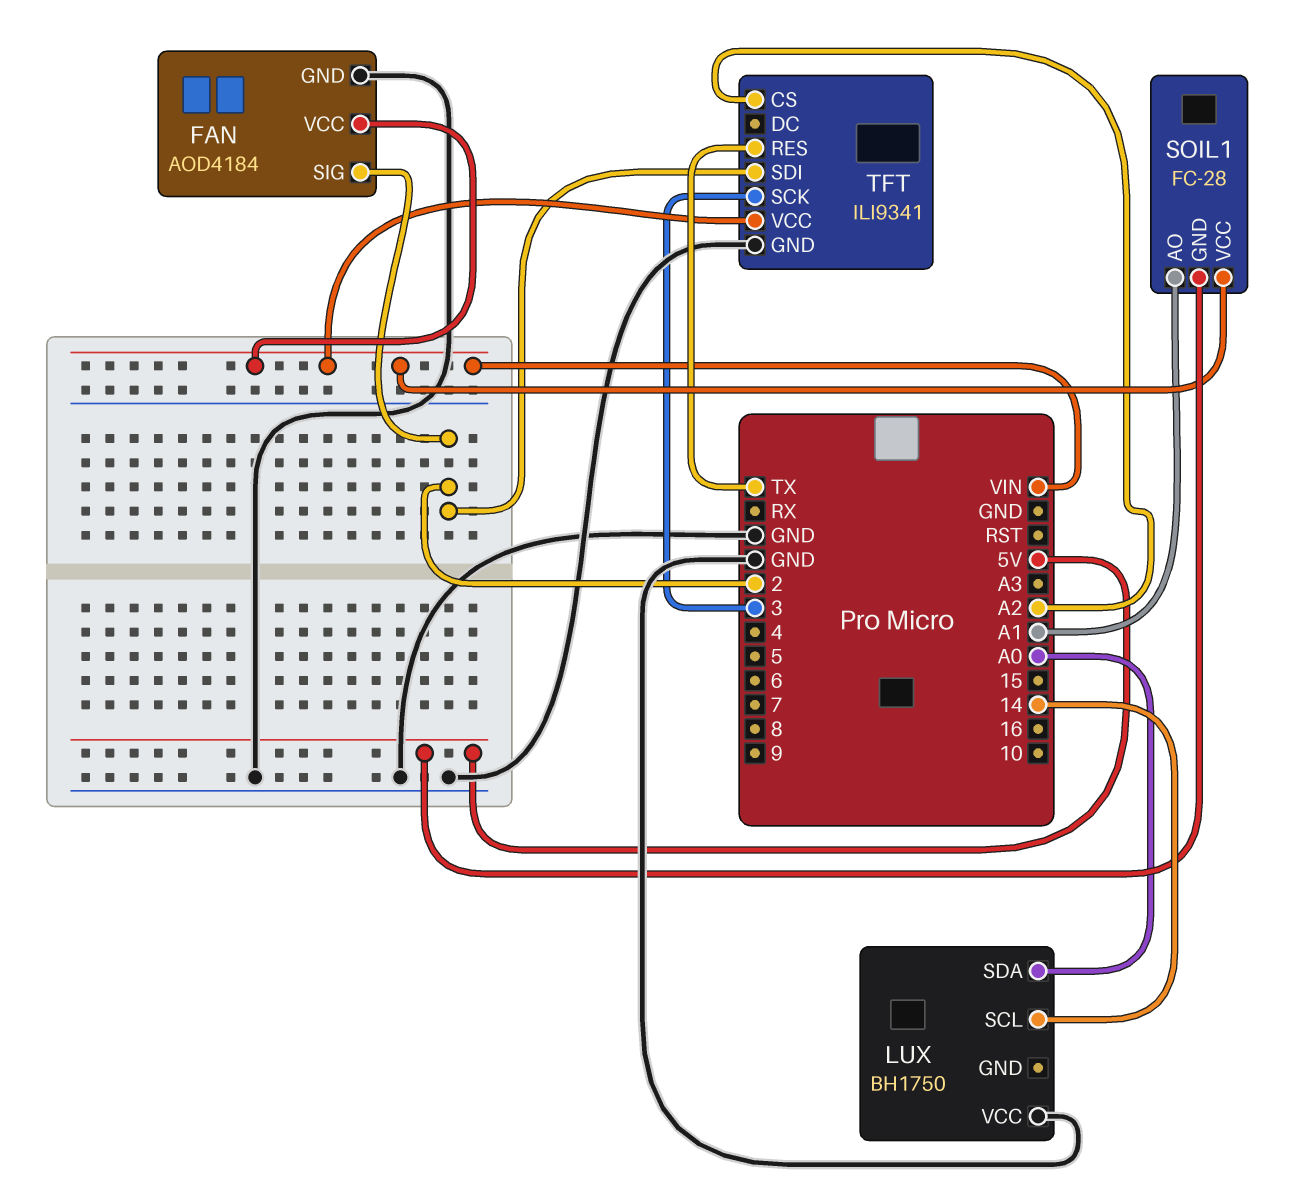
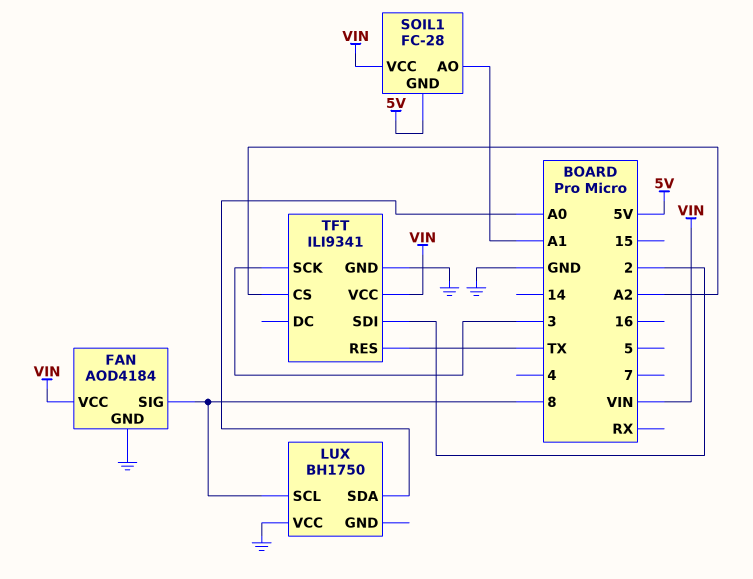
FAN pin SIG: 2 -> 8
LUX pin SCL: 14 -> 8

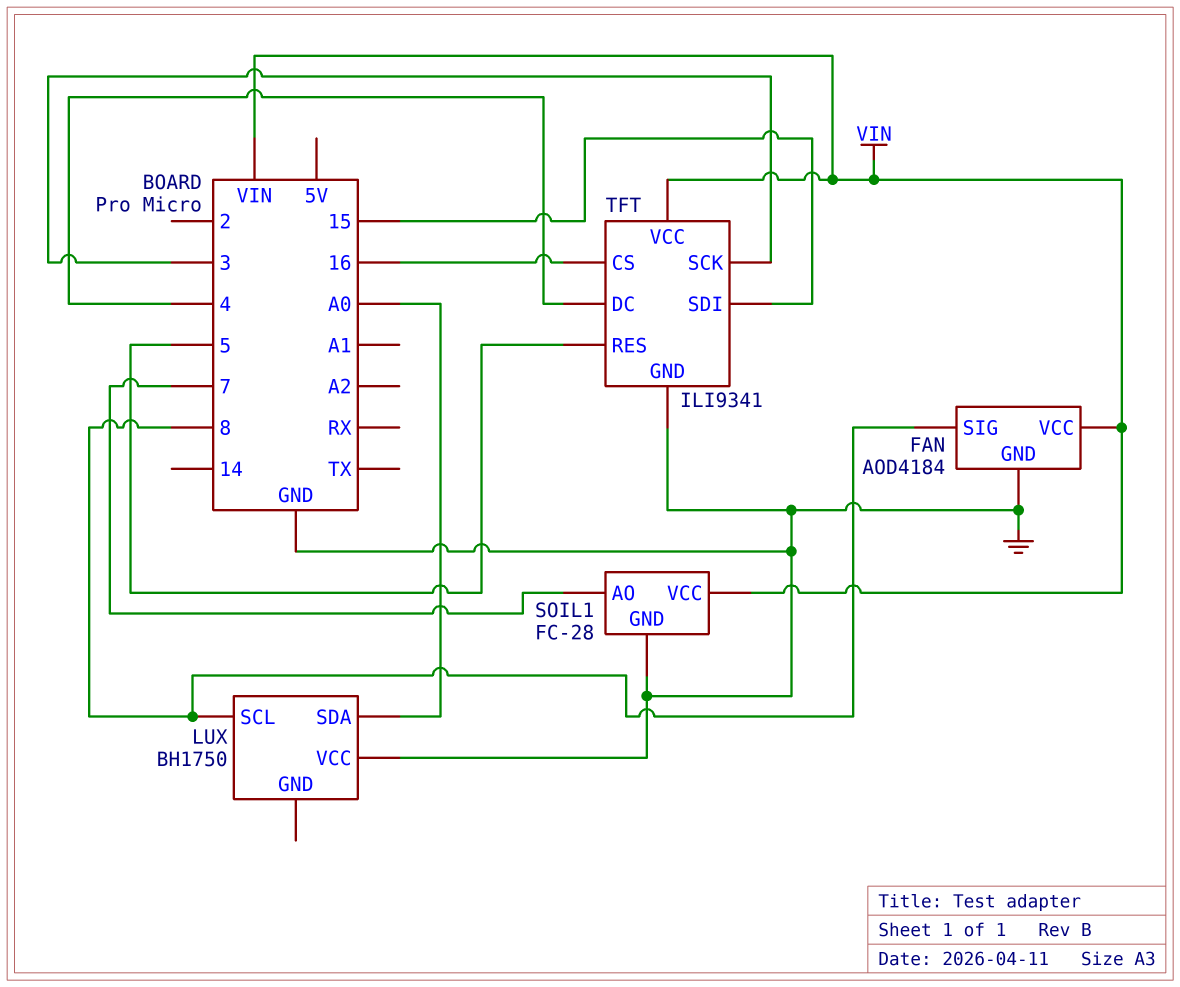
SOIL1 pin AO: A1 -> 7
SOIL1 pin GND: 5V -> GND
TFT pin CS: A2 -> 16
TFT pin DC: none -> 4
TFT pin RES: TX -> 5
TFT pin SDI: 2 -> 15

